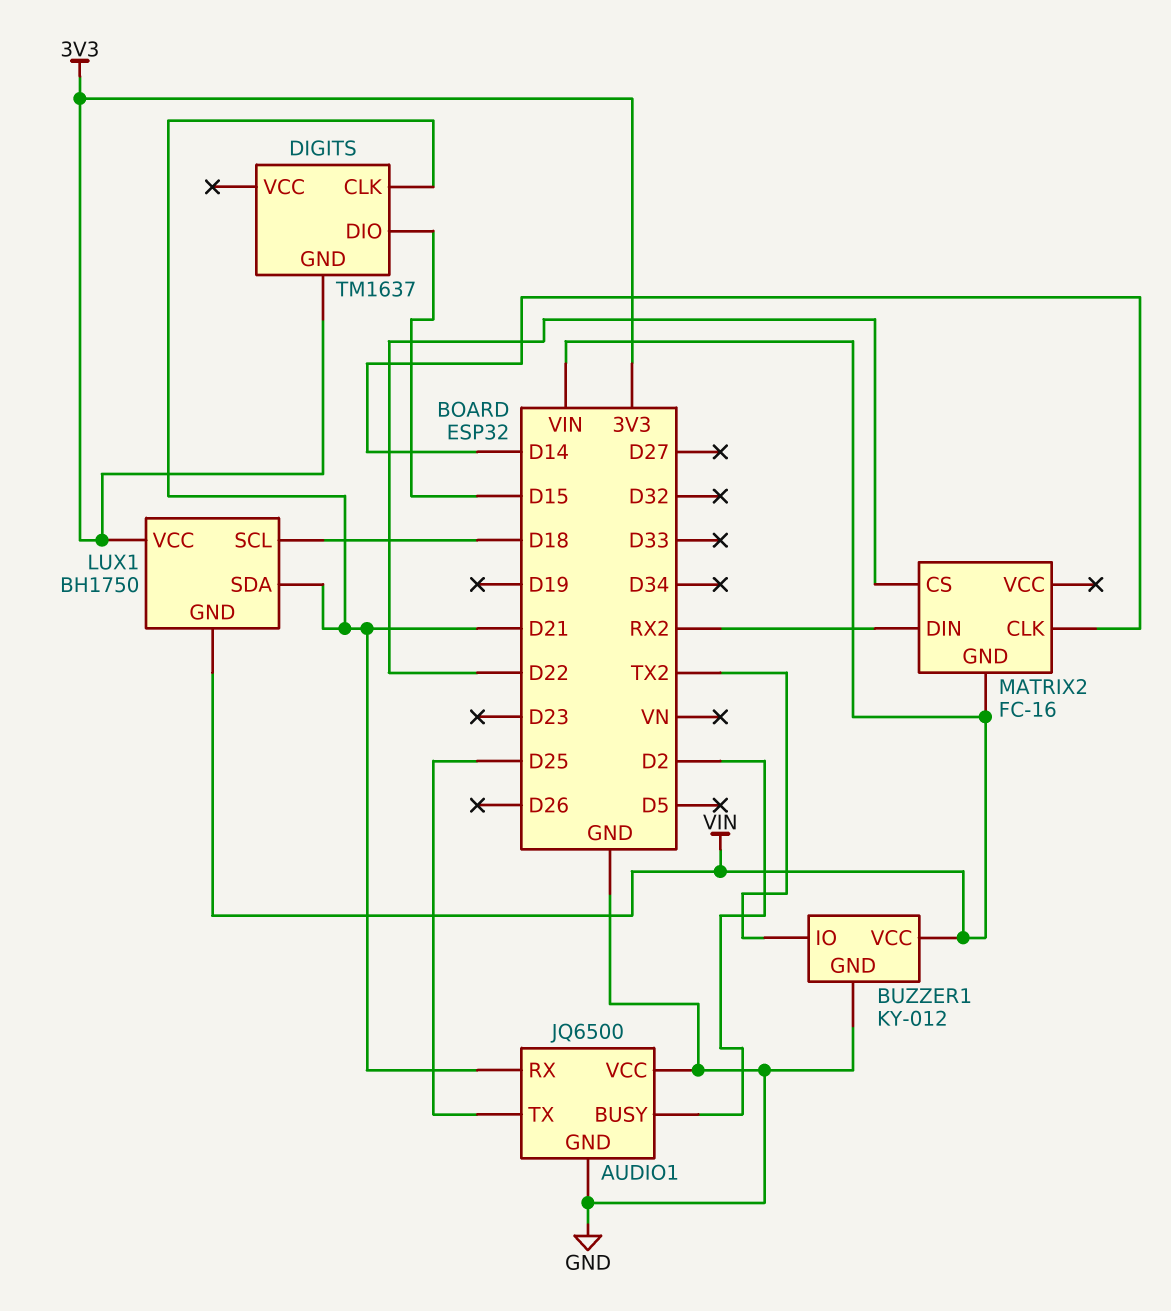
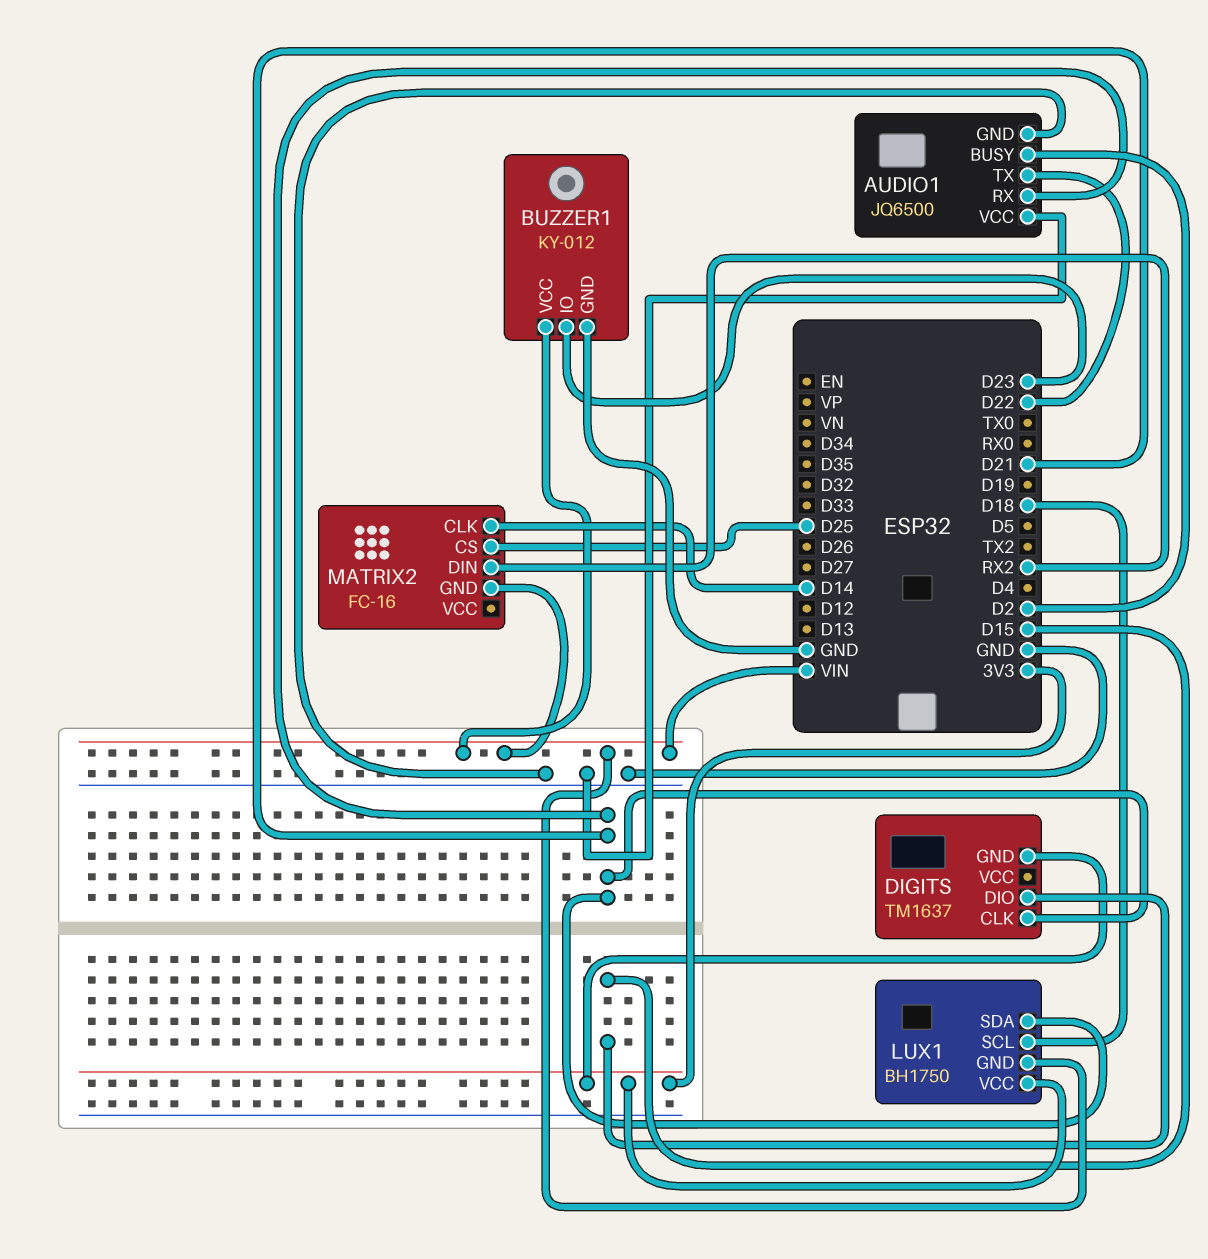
AUDIO1 pin TX: D25 -> D22
BUZZER1 pin IO: TX2 -> D23
MATRIX2 pin CS: D22 -> D25

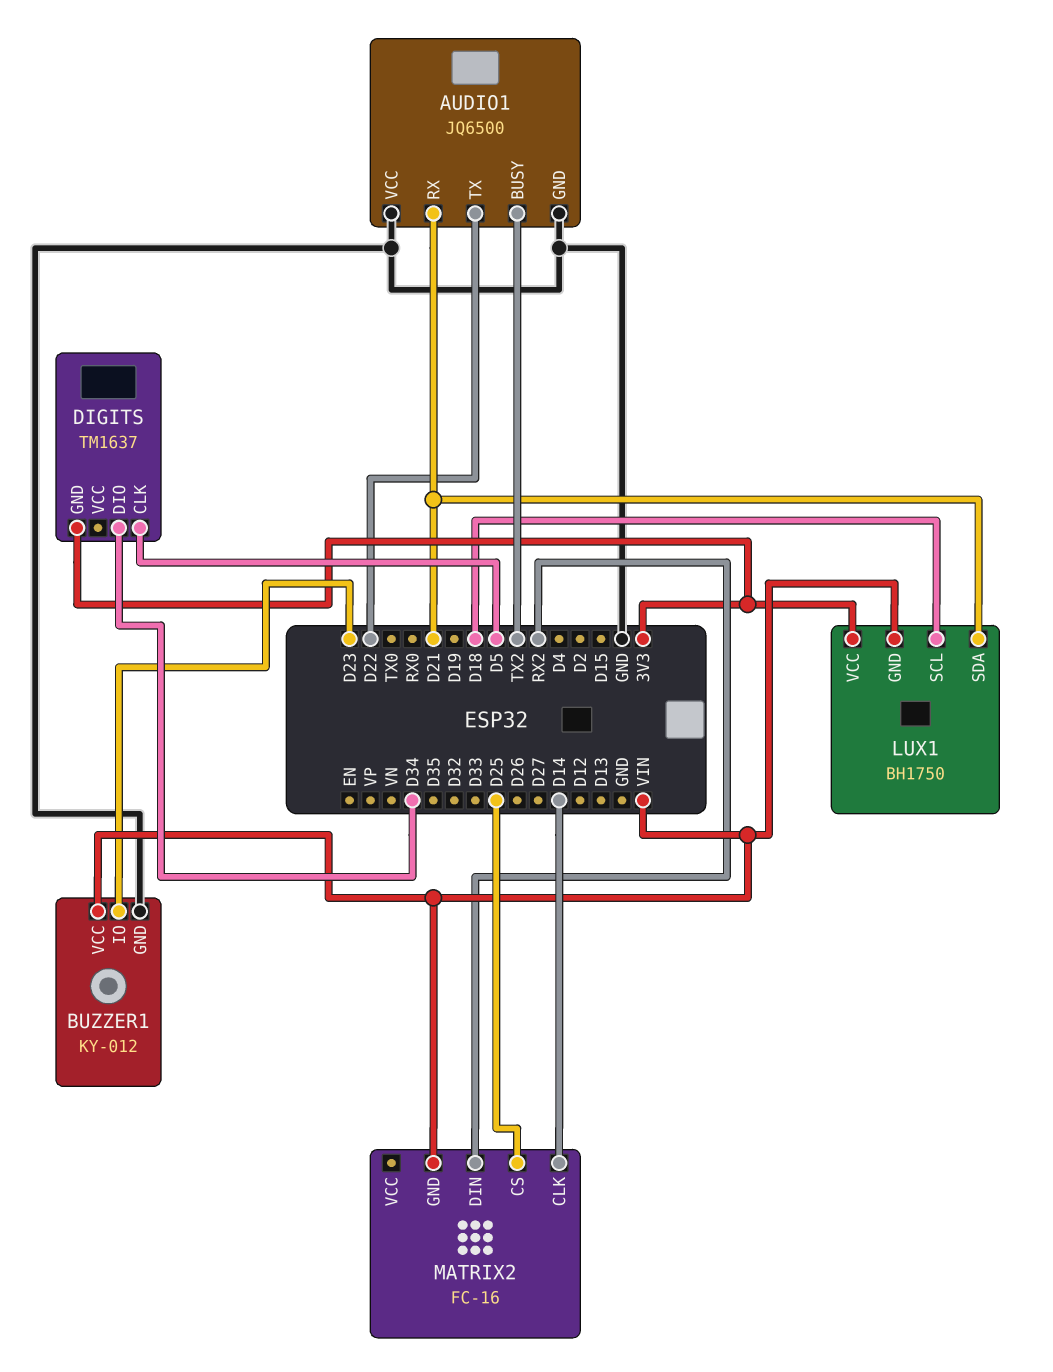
AUDIO1 pin BUSY: D2 -> TX2
DIGITS pin CLK: D21 -> D5
DIGITS pin DIO: D15 -> D34

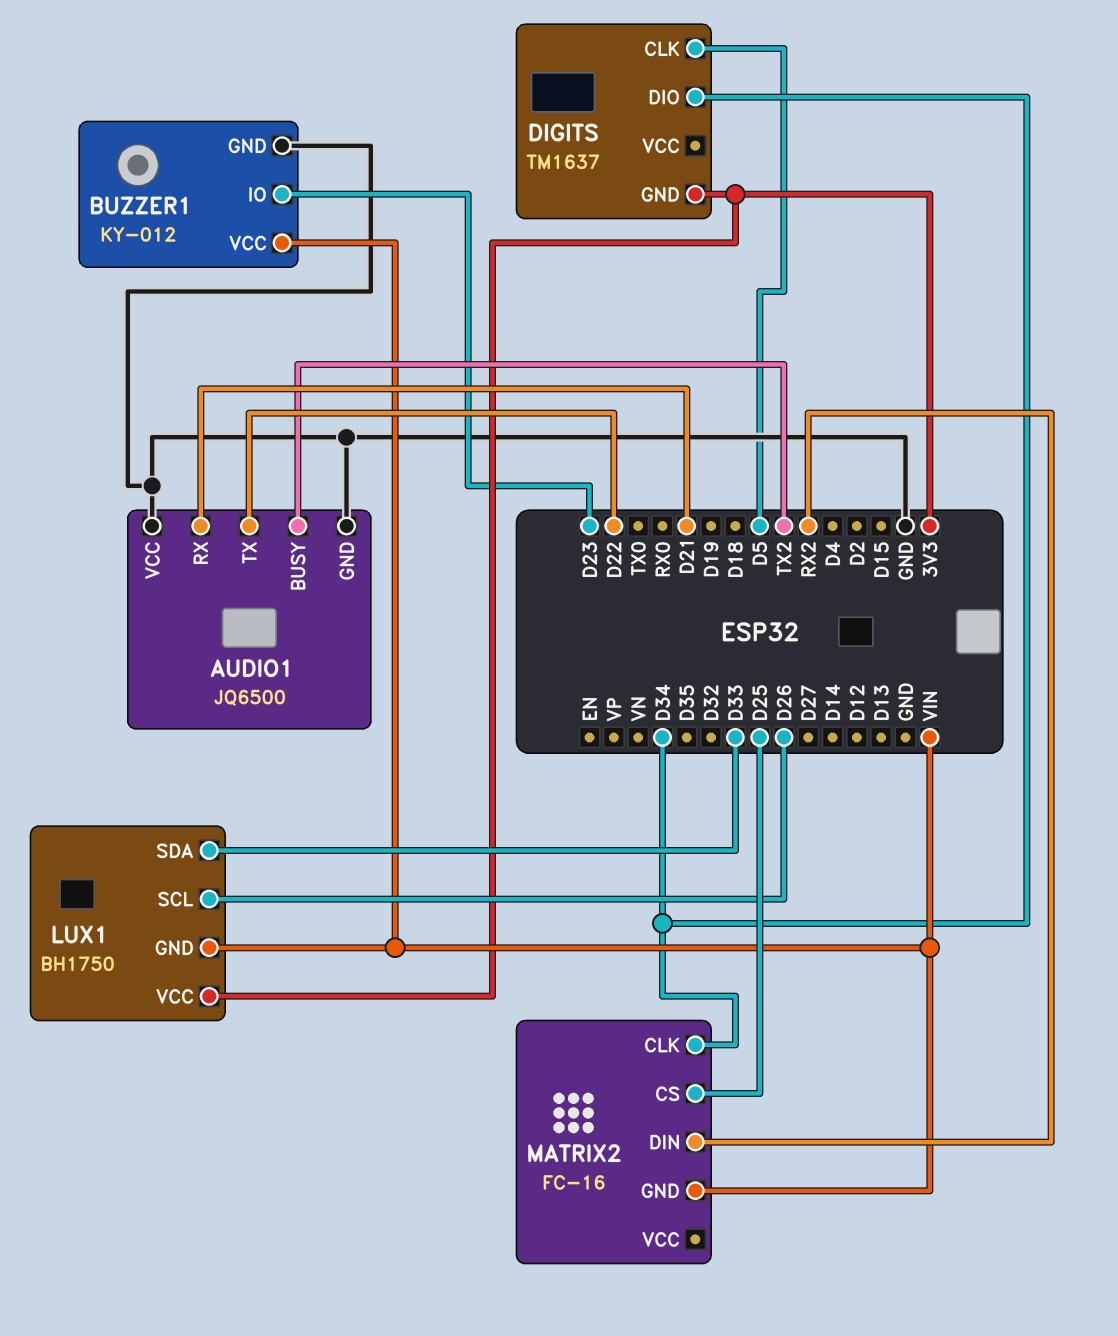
LUX1 pin SCL: D18 -> D26
LUX1 pin SDA: D21 -> D33
MATRIX2 pin CLK: D14 -> D34

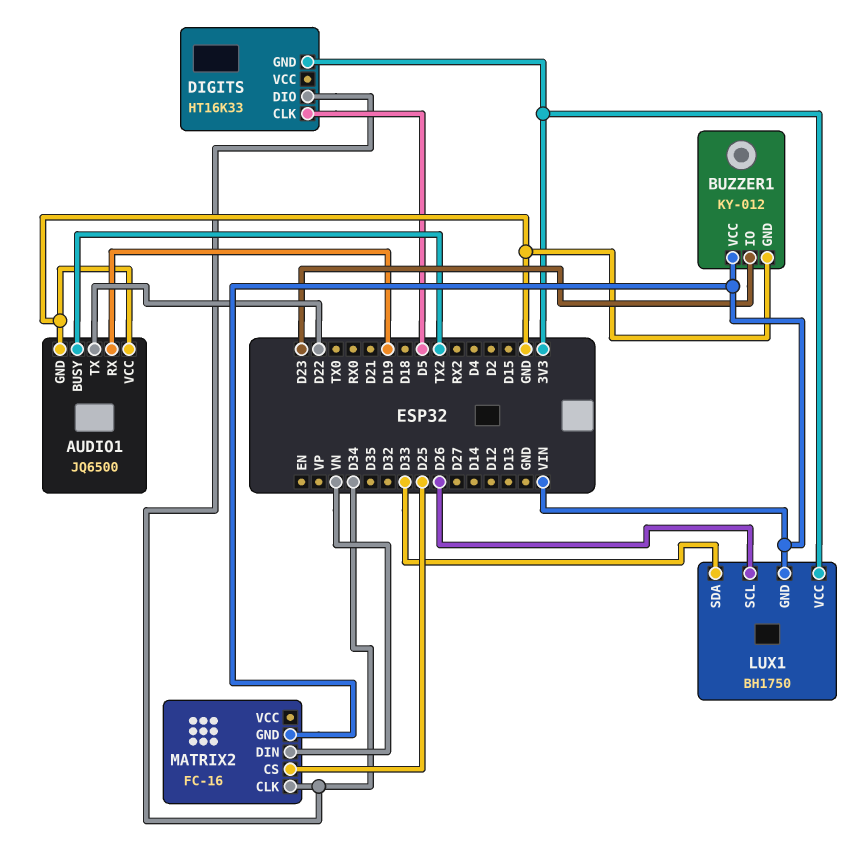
AUDIO1 pin RX: D21 -> D19
DIGITS: TM1637 -> HT16K33
MATRIX2 pin DIN: RX2 -> VN

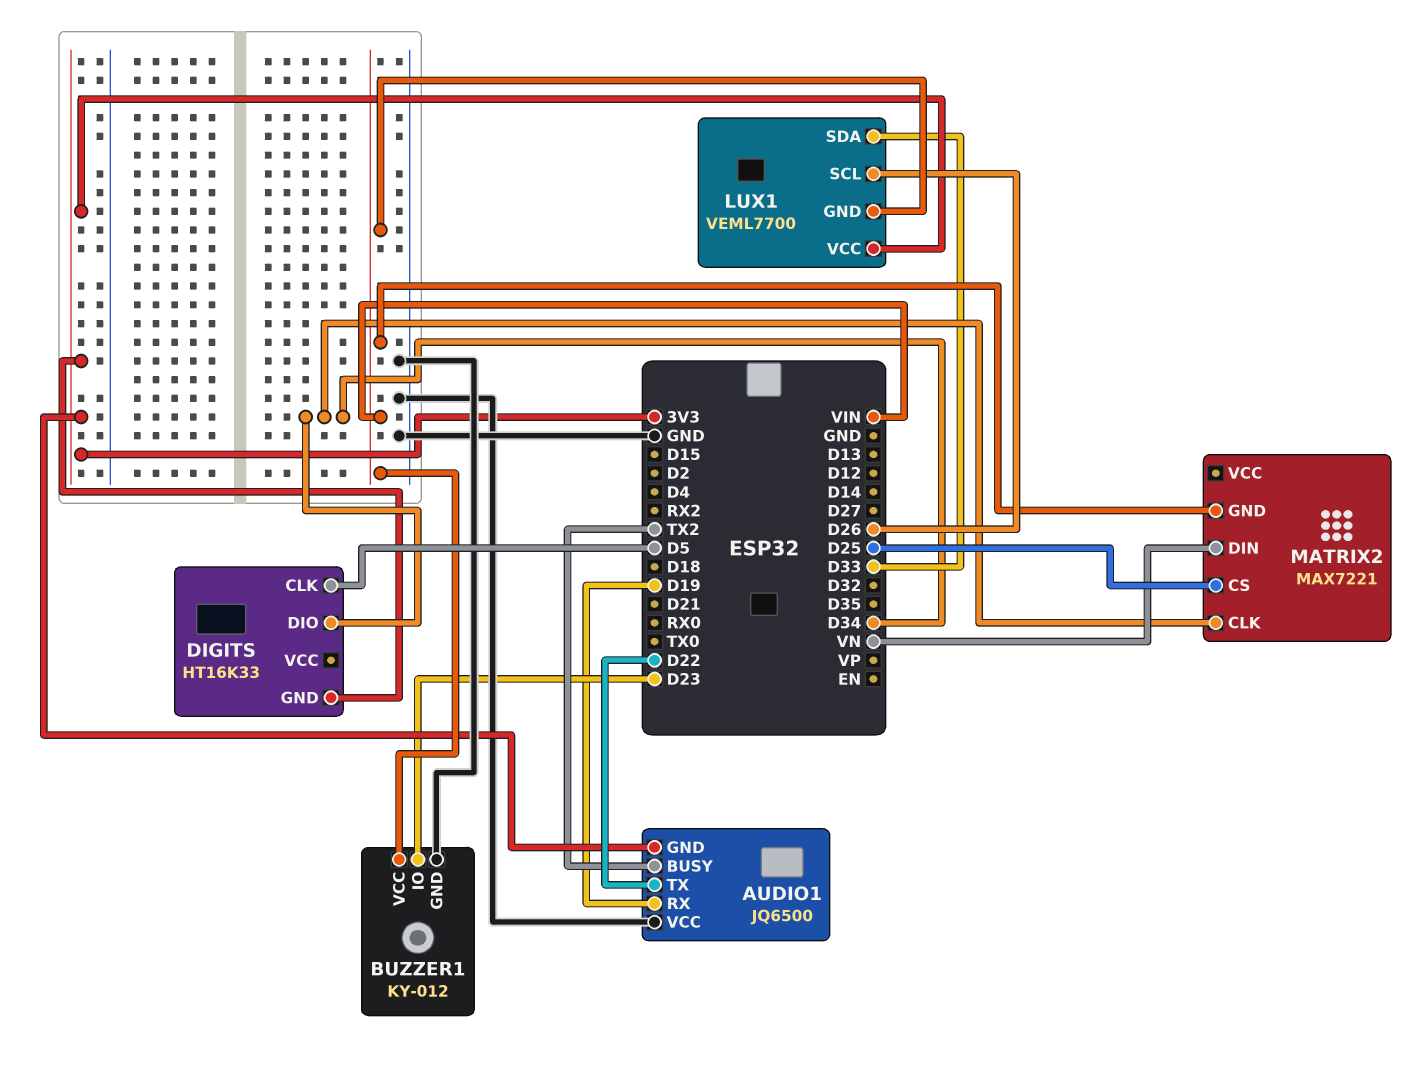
AUDIO1 pin GND: GND -> 3V3
LUX1: BH1750 -> VEML7700
MATRIX2: FC-16 -> MAX7221

